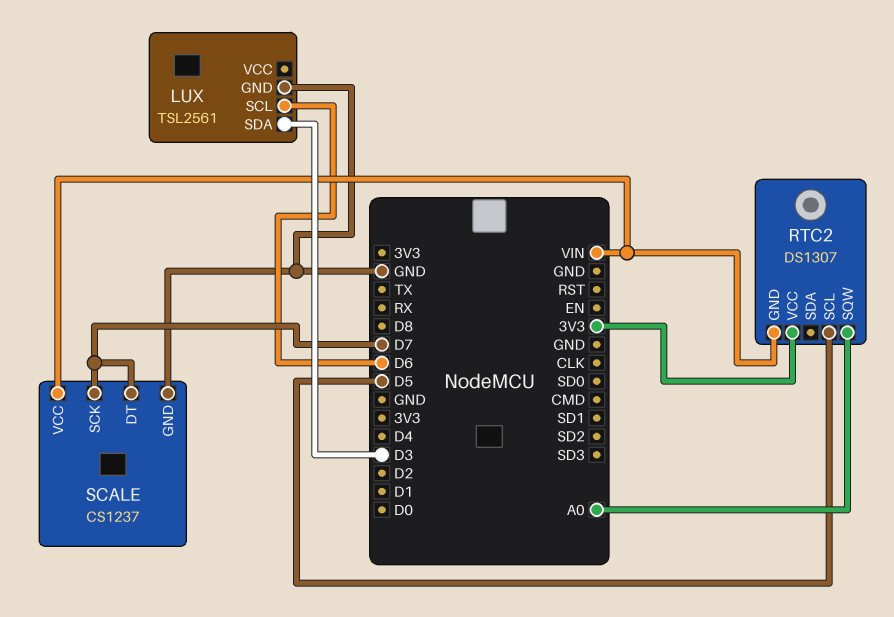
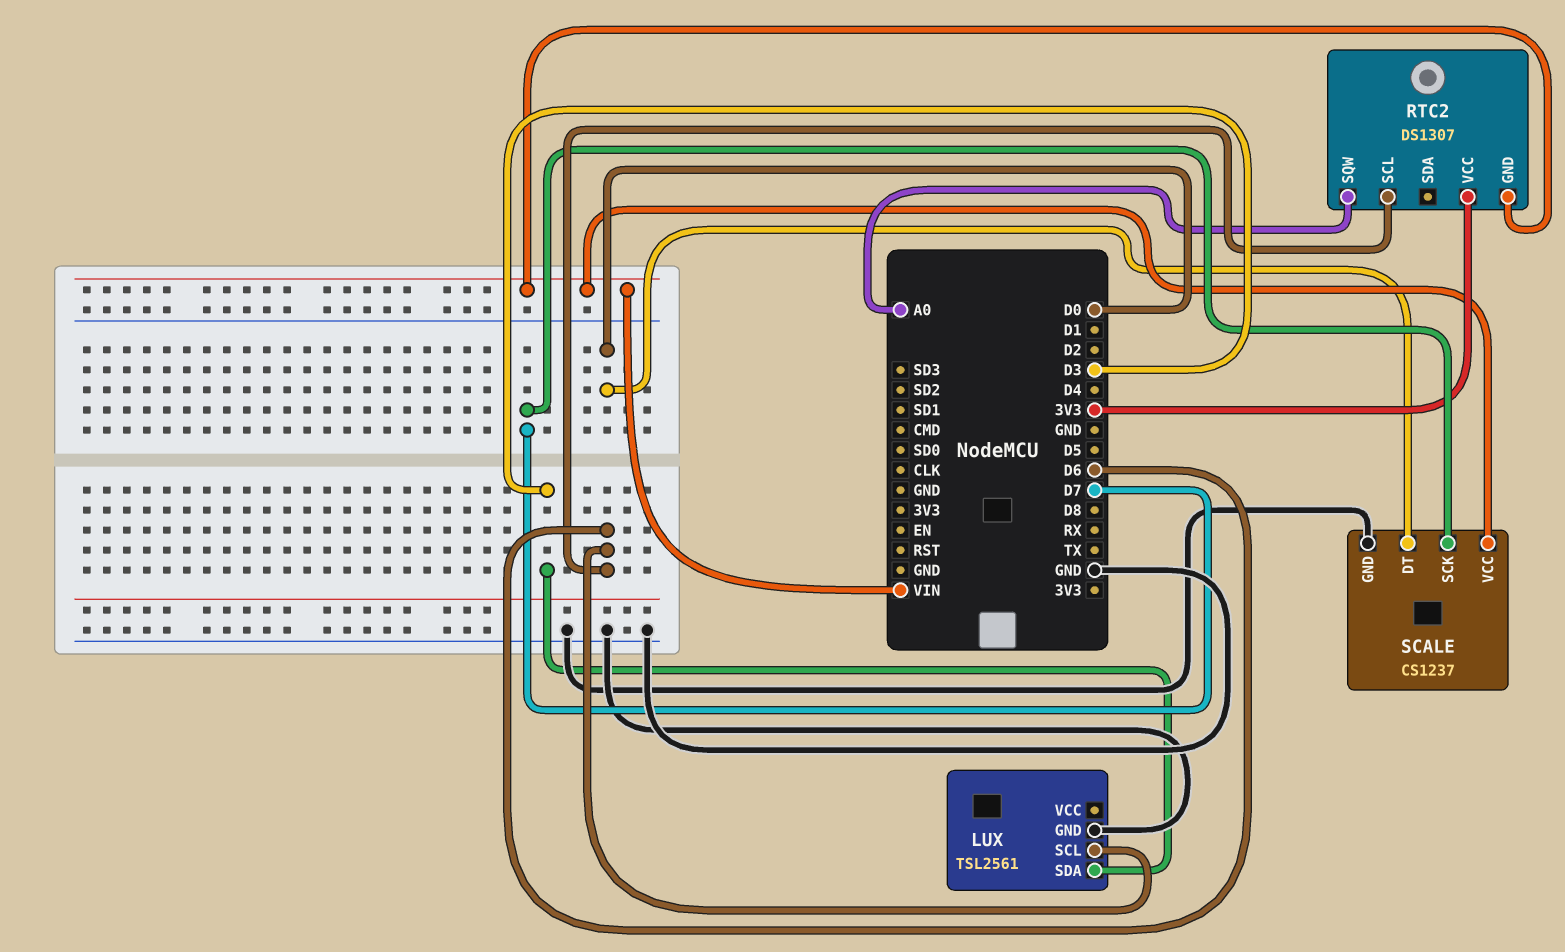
RTC2 pin SCL: D5 -> D6
SCALE pin DT: D7 -> D0

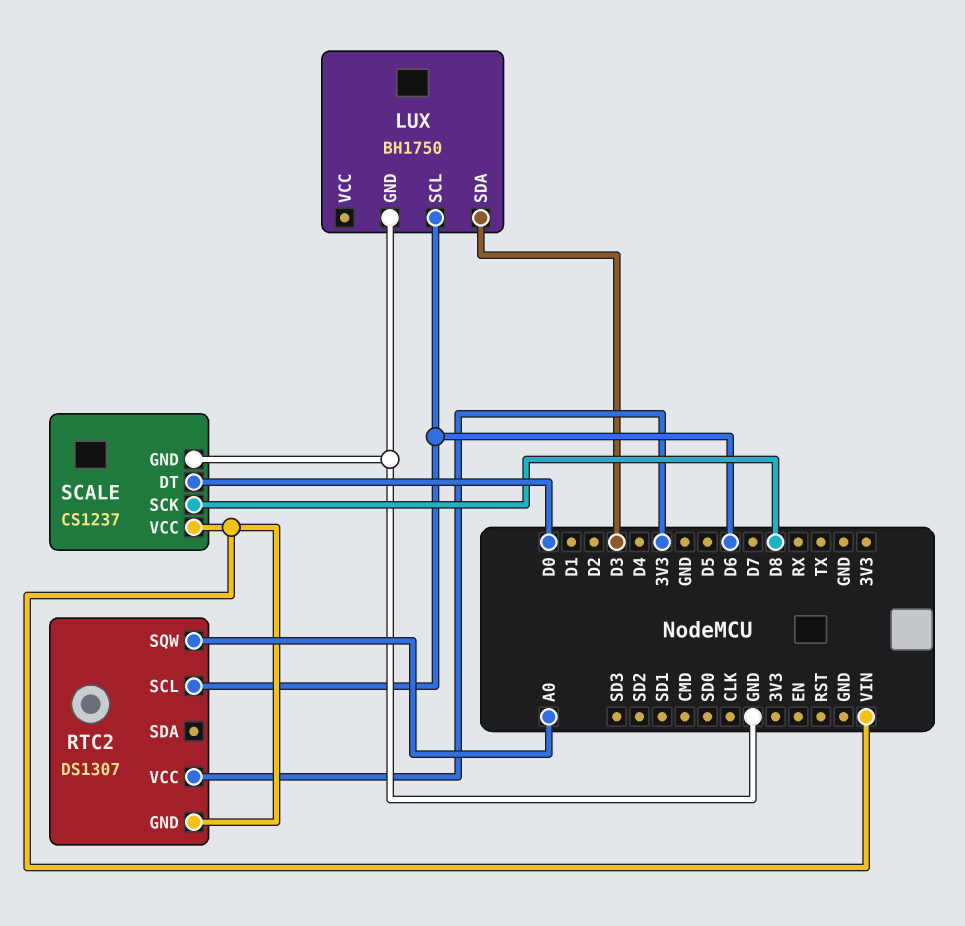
LUX: TSL2561 -> BH1750
SCALE pin SCK: D7 -> D8

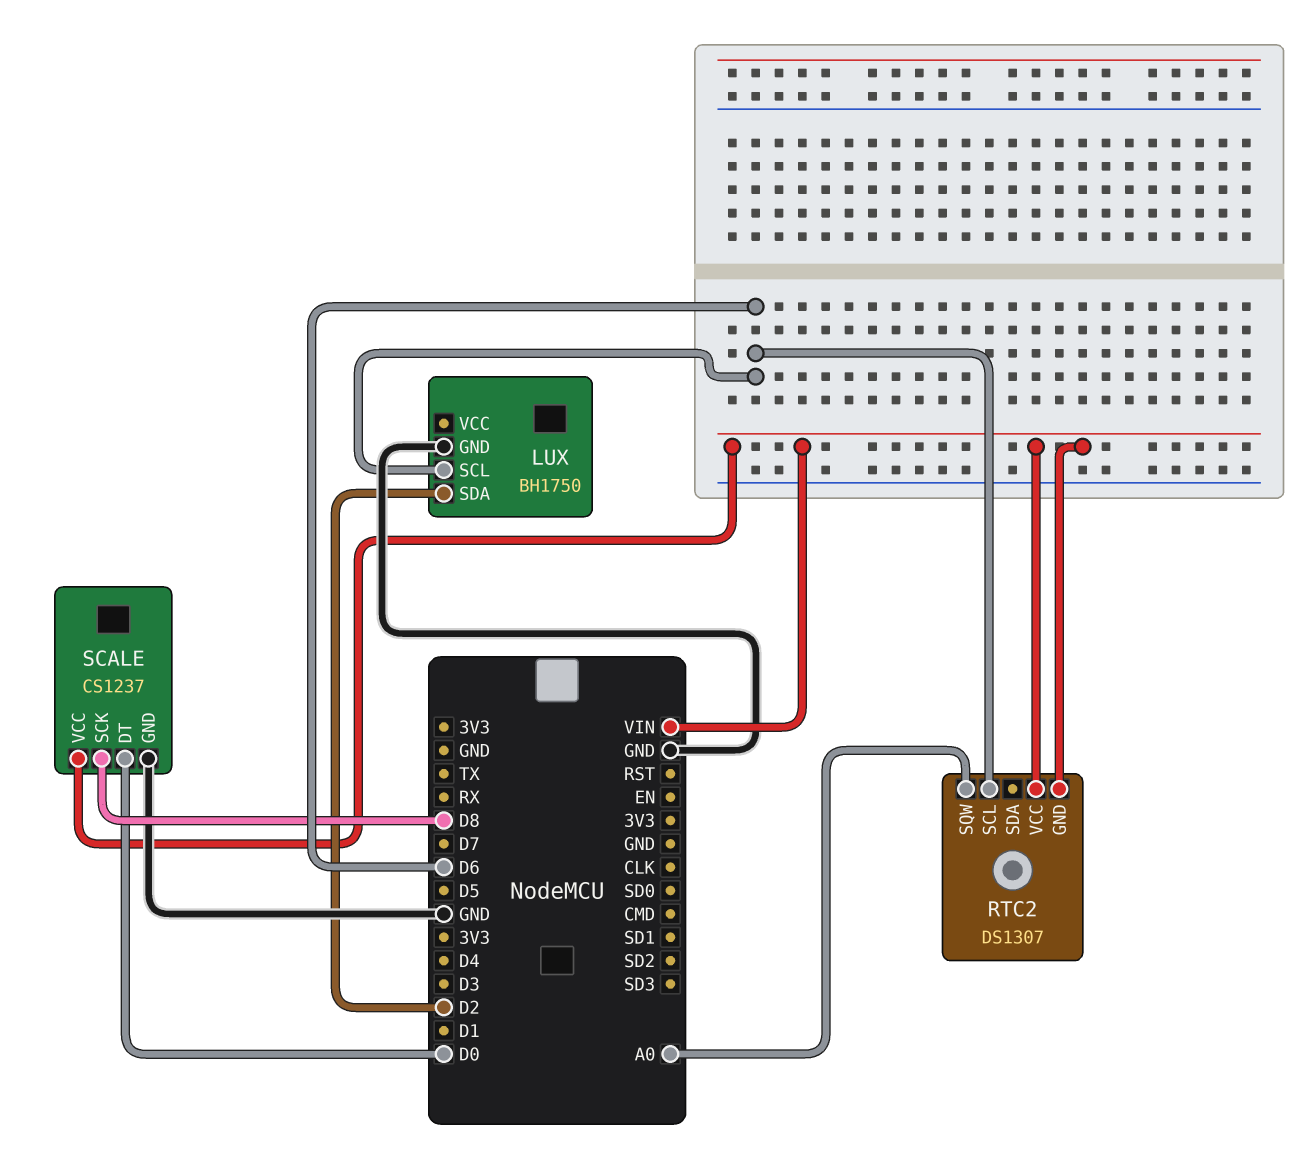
LUX pin SDA: D3 -> D2
RTC2 pin VCC: 3V3 -> VIN

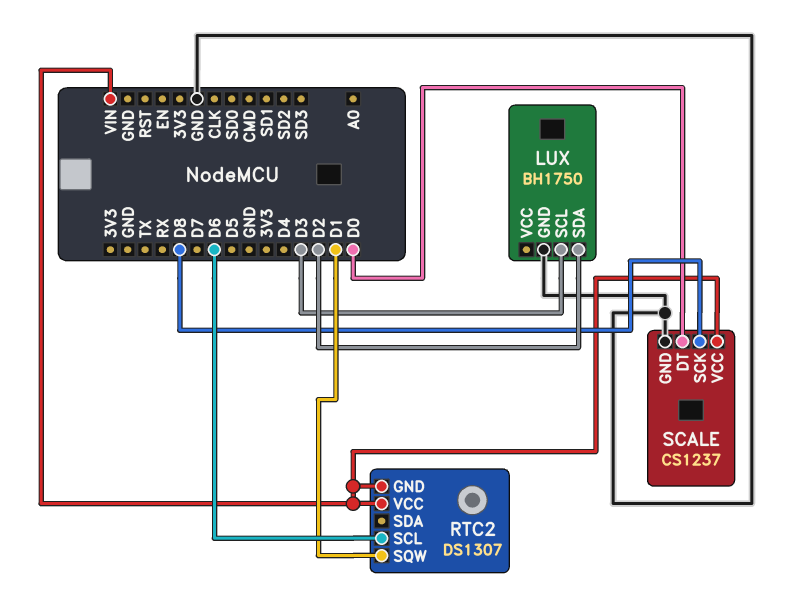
LUX pin SCL: D6 -> D3
RTC2 pin SQW: A0 -> D1

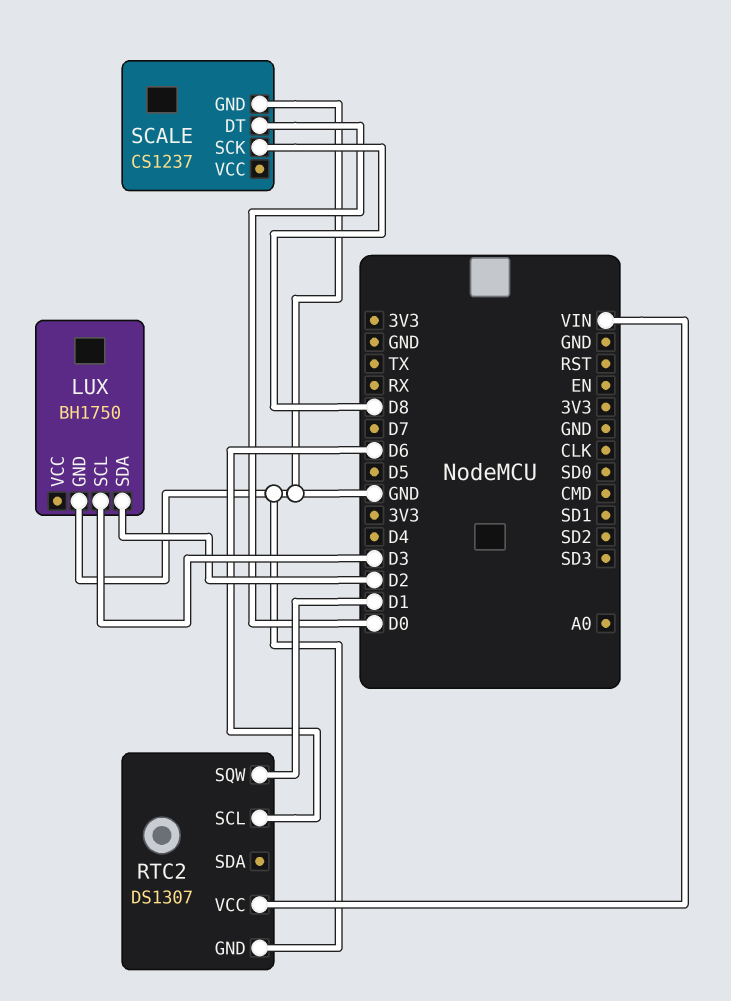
RTC2 pin GND: VIN -> GND
SCALE pin VCC: VIN -> none

